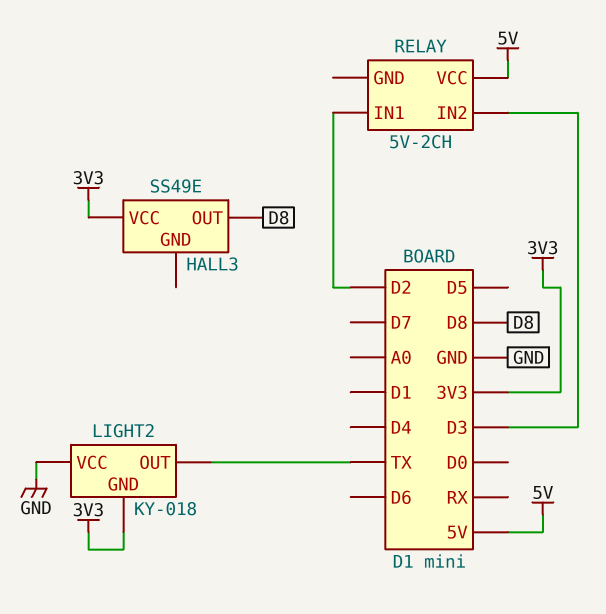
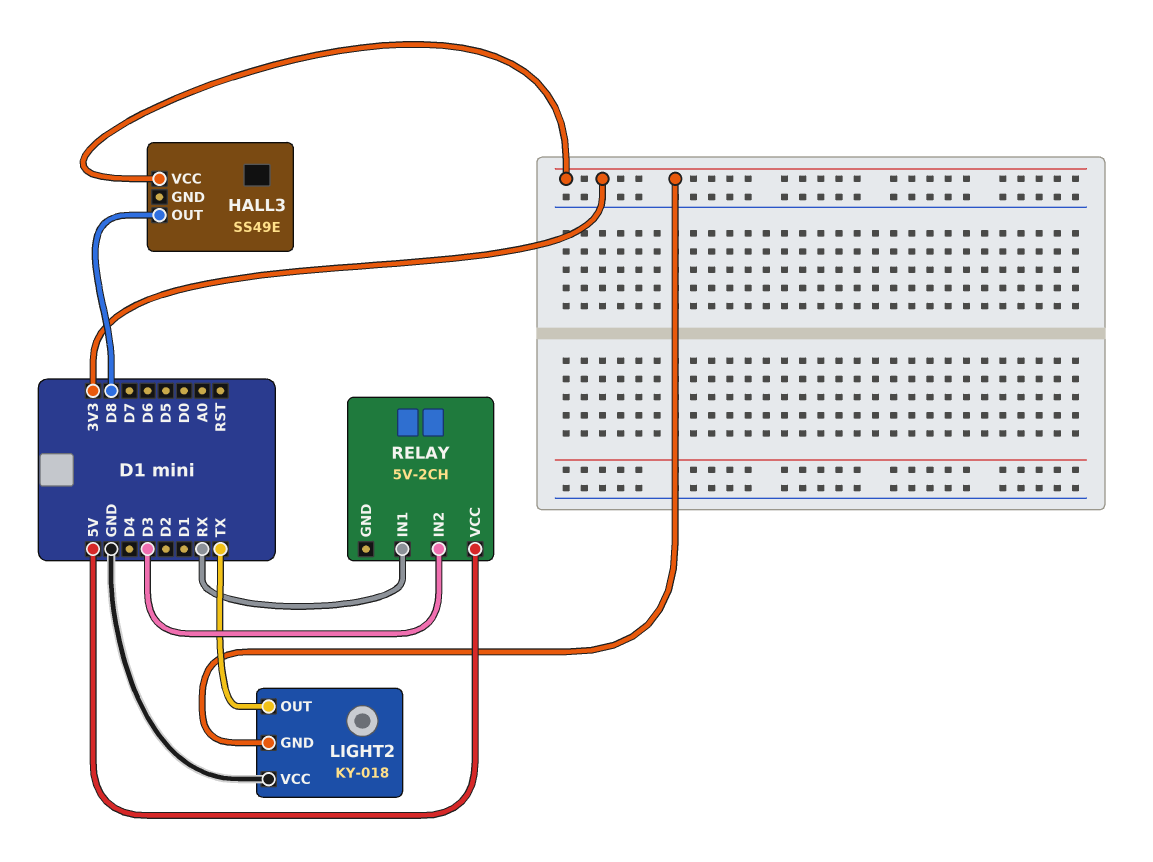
RELAY pin IN1: D2 -> RX

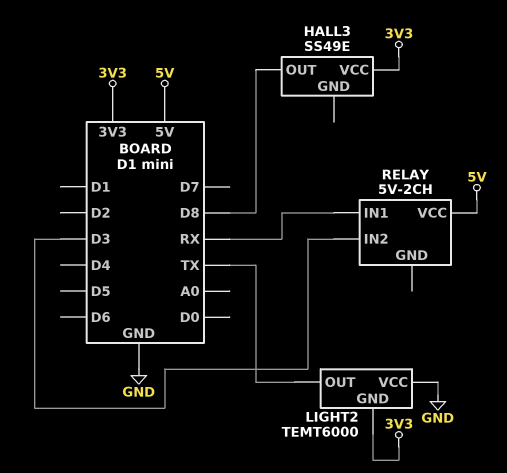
LIGHT2: KY-018 -> TEMT6000

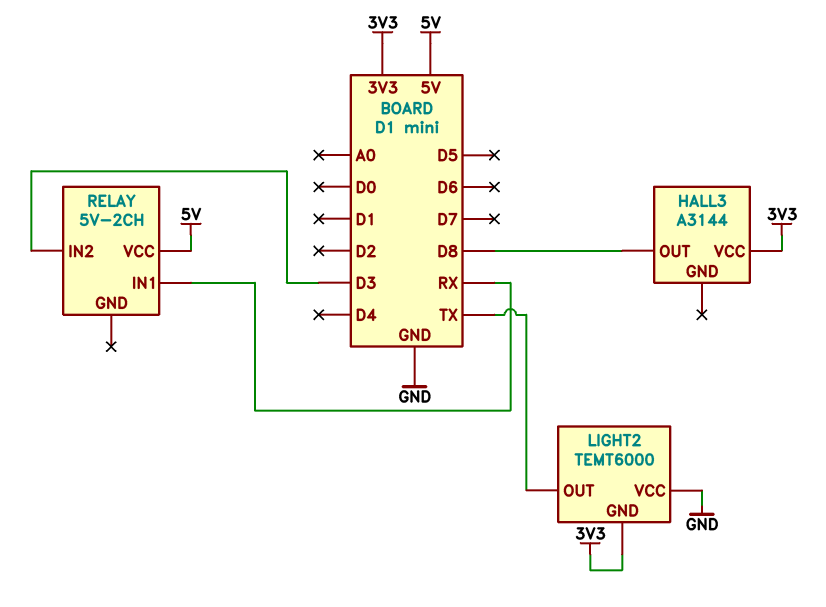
HALL3: SS49E -> A3144

